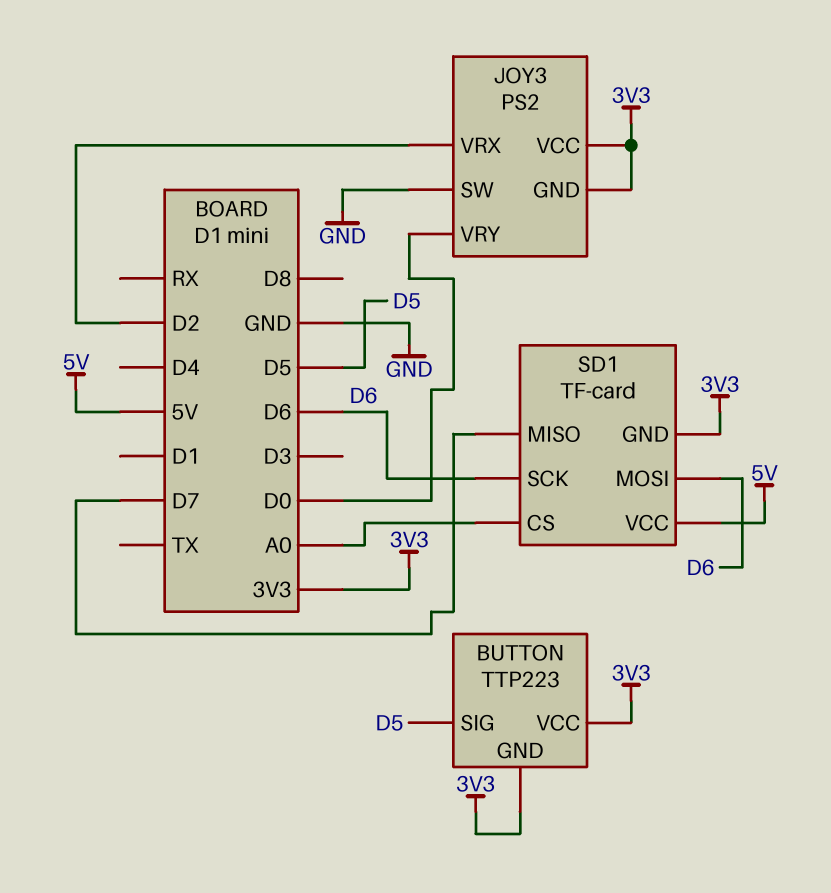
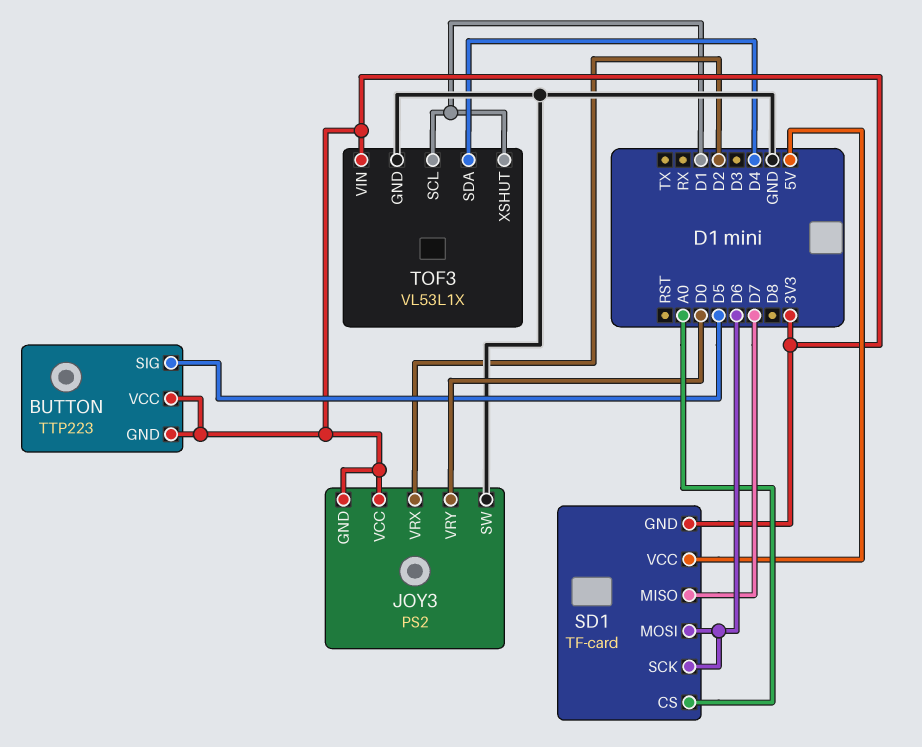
TOF3: none -> VL53L1X
TOF3 pin GND: none -> GND
TOF3 pin SCL: none -> D1
TOF3 pin SDA: none -> D4
TOF3 pin VIN: none -> 3V3
TOF3 pin XSHUT: none -> D1

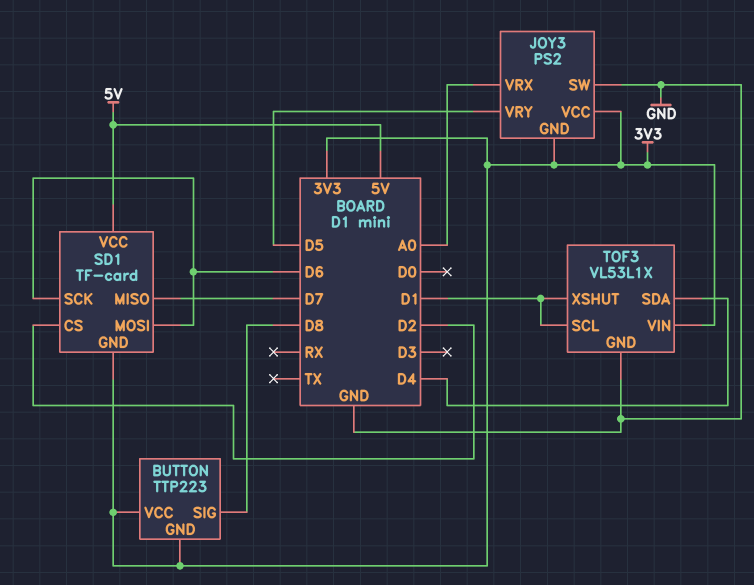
BUTTON pin SIG: D5 -> D8
JOY3 pin VRX: D2 -> A0
JOY3 pin VRY: D0 -> D5
SD1 pin CS: A0 -> D2

